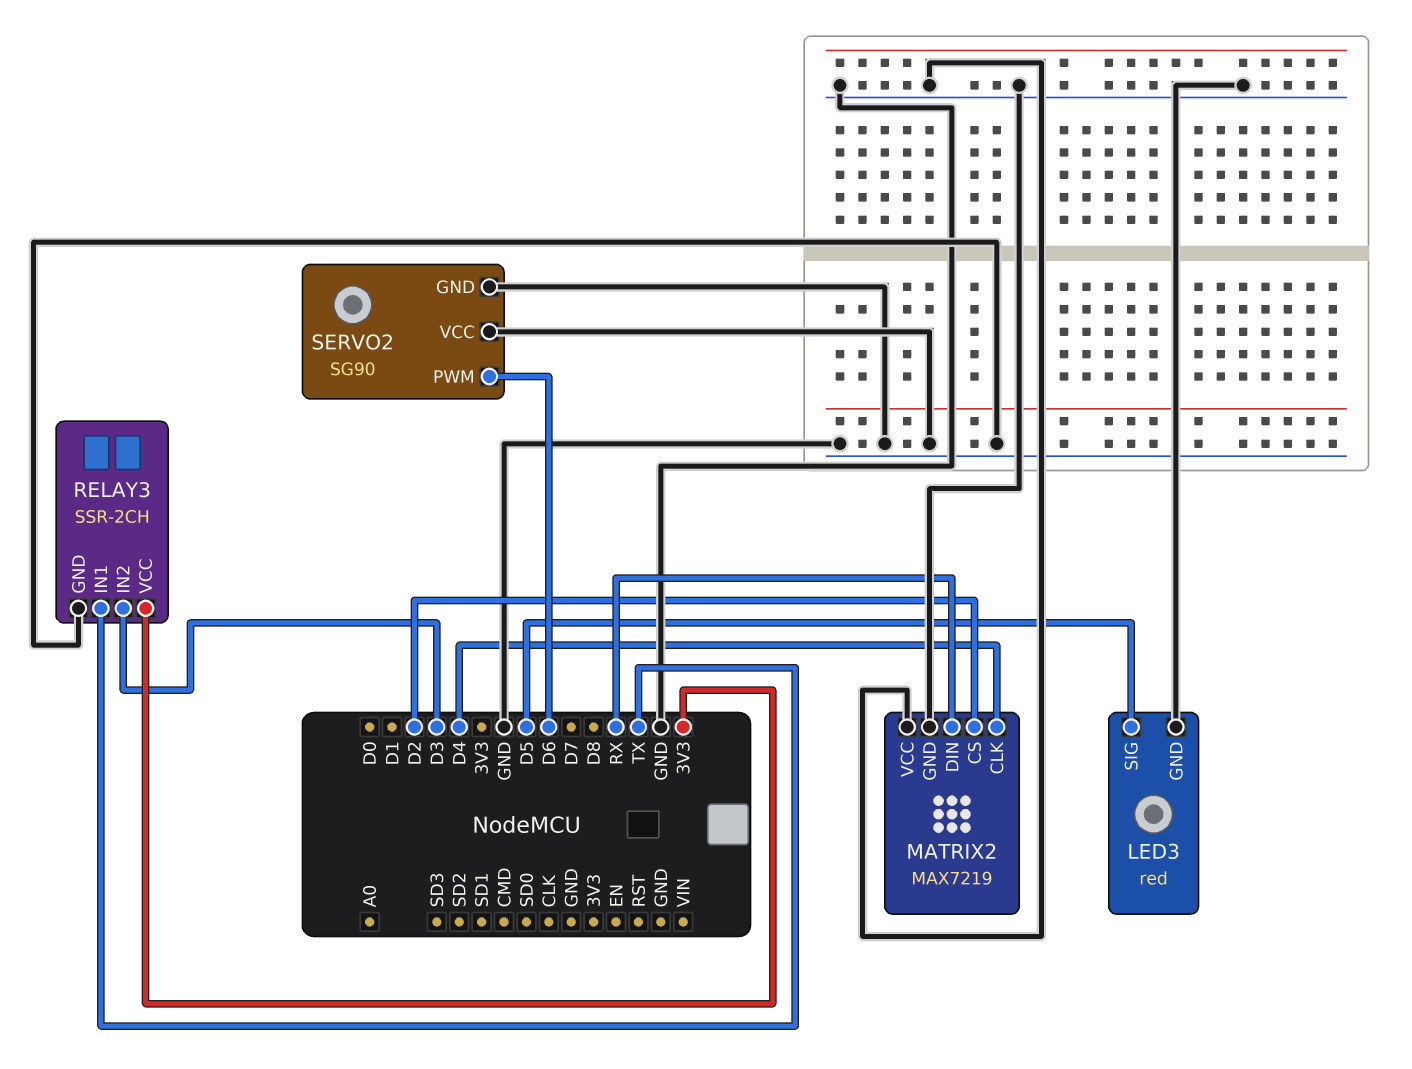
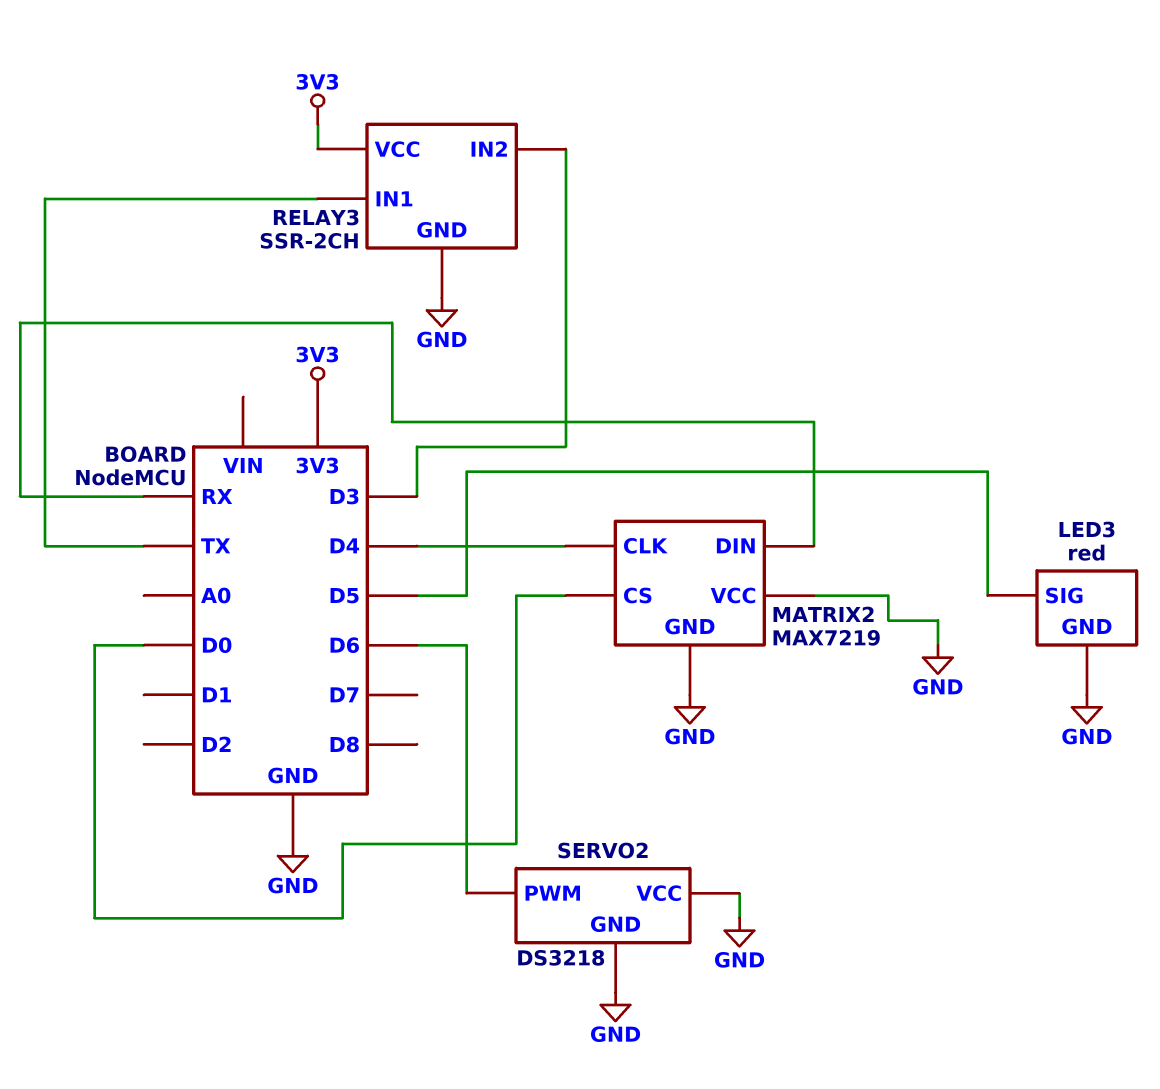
MATRIX2 pin CS: D2 -> D0
SERVO2: SG90 -> DS3218

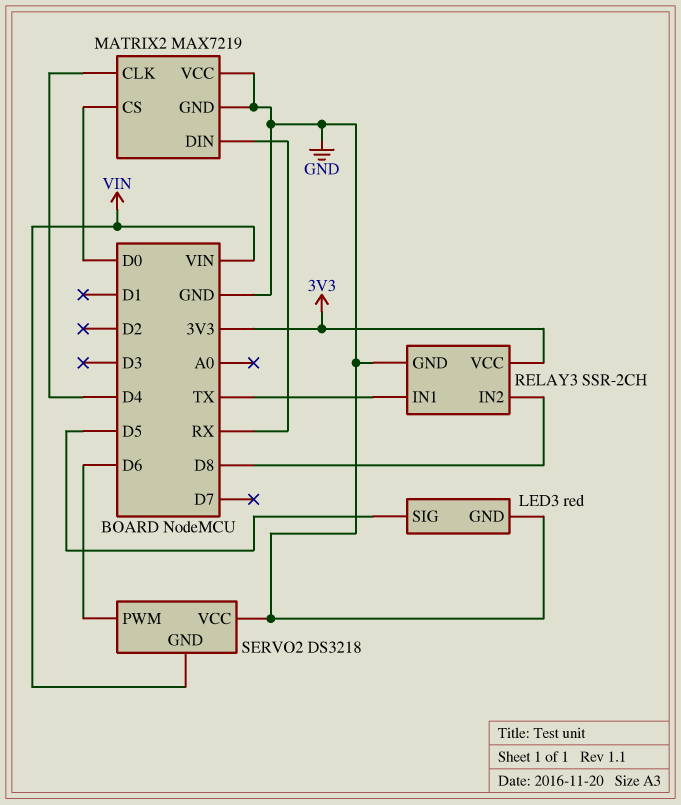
RELAY3 pin IN2: D3 -> D8
SERVO2 pin GND: GND -> VIN

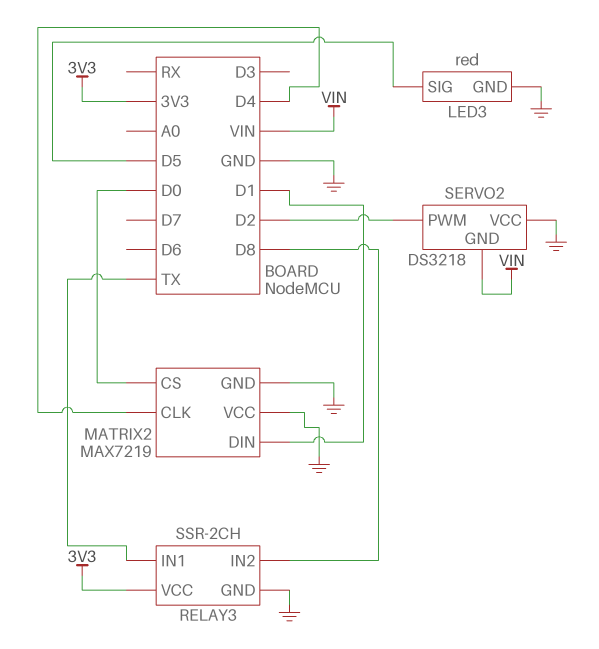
MATRIX2 pin DIN: RX -> D1
SERVO2 pin PWM: D6 -> D2

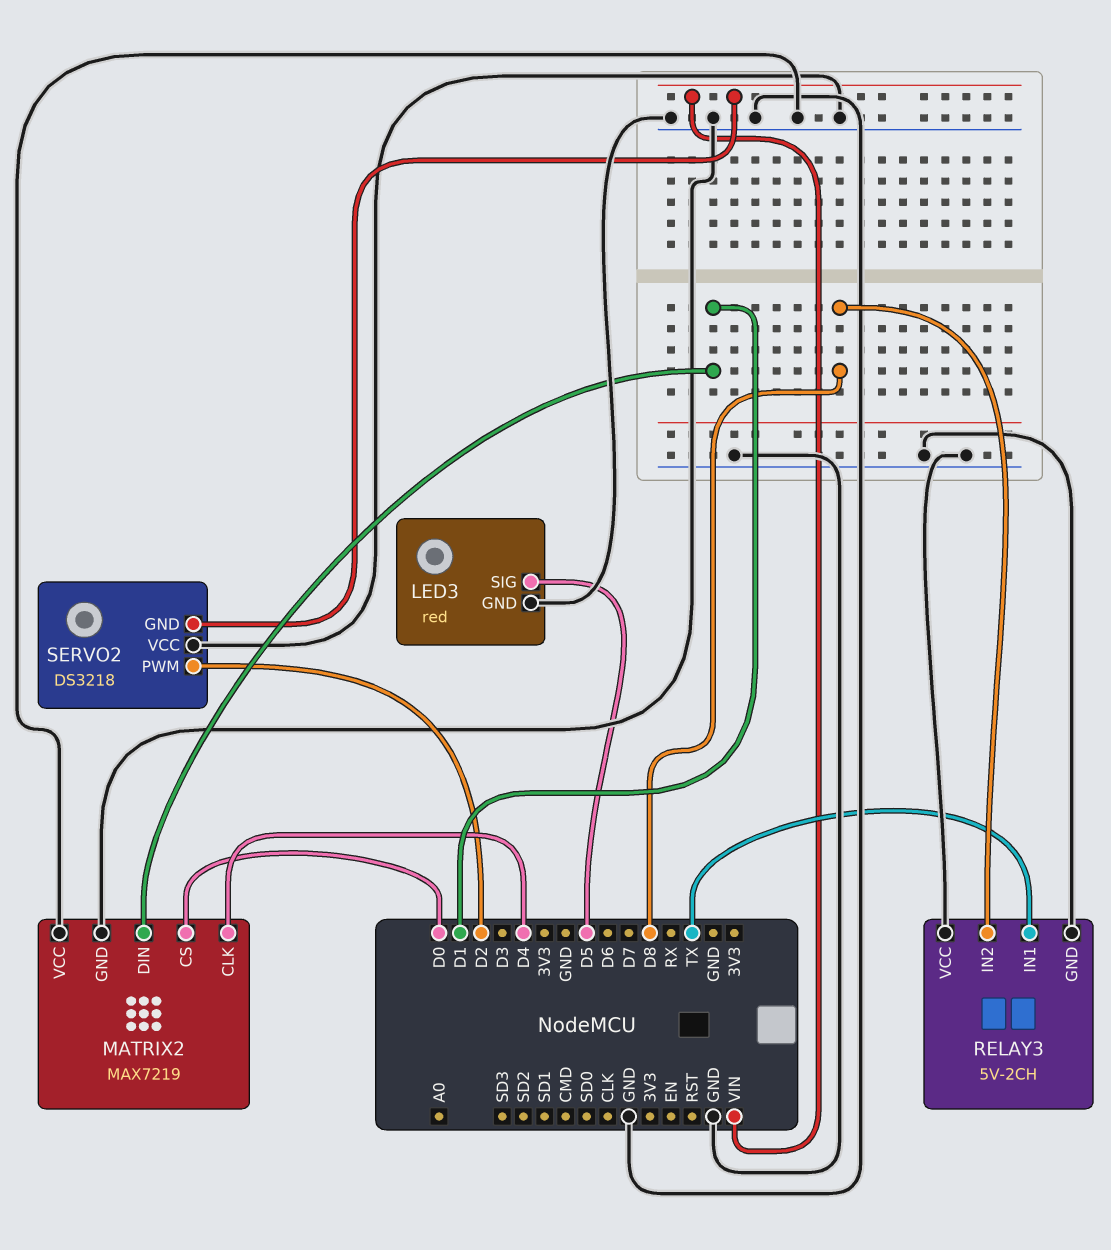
RELAY3: SSR-2CH -> 5V-2CH
RELAY3 pin VCC: 3V3 -> GND

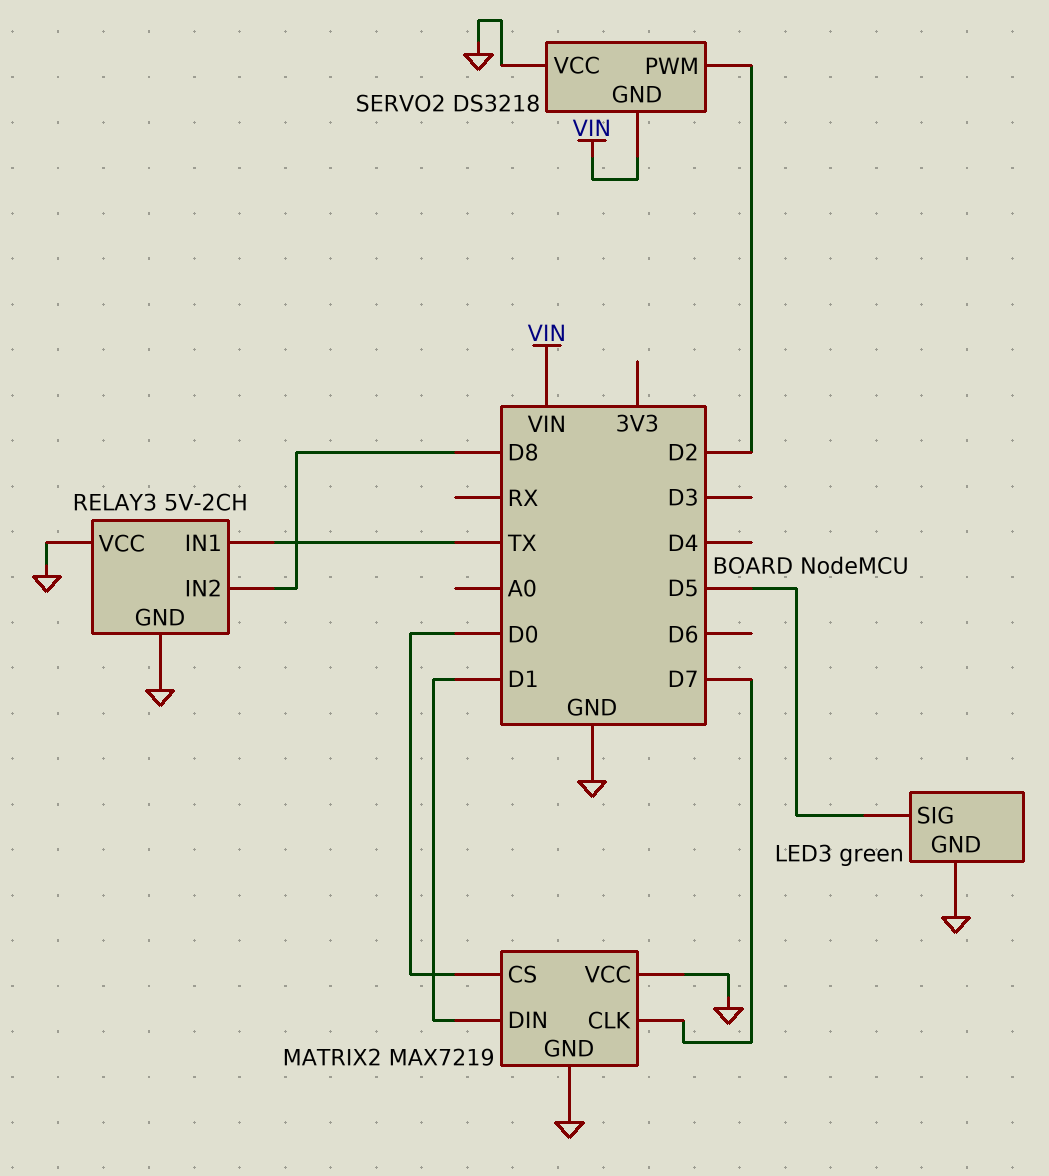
LED3: red -> green
MATRIX2 pin CLK: D4 -> D7

